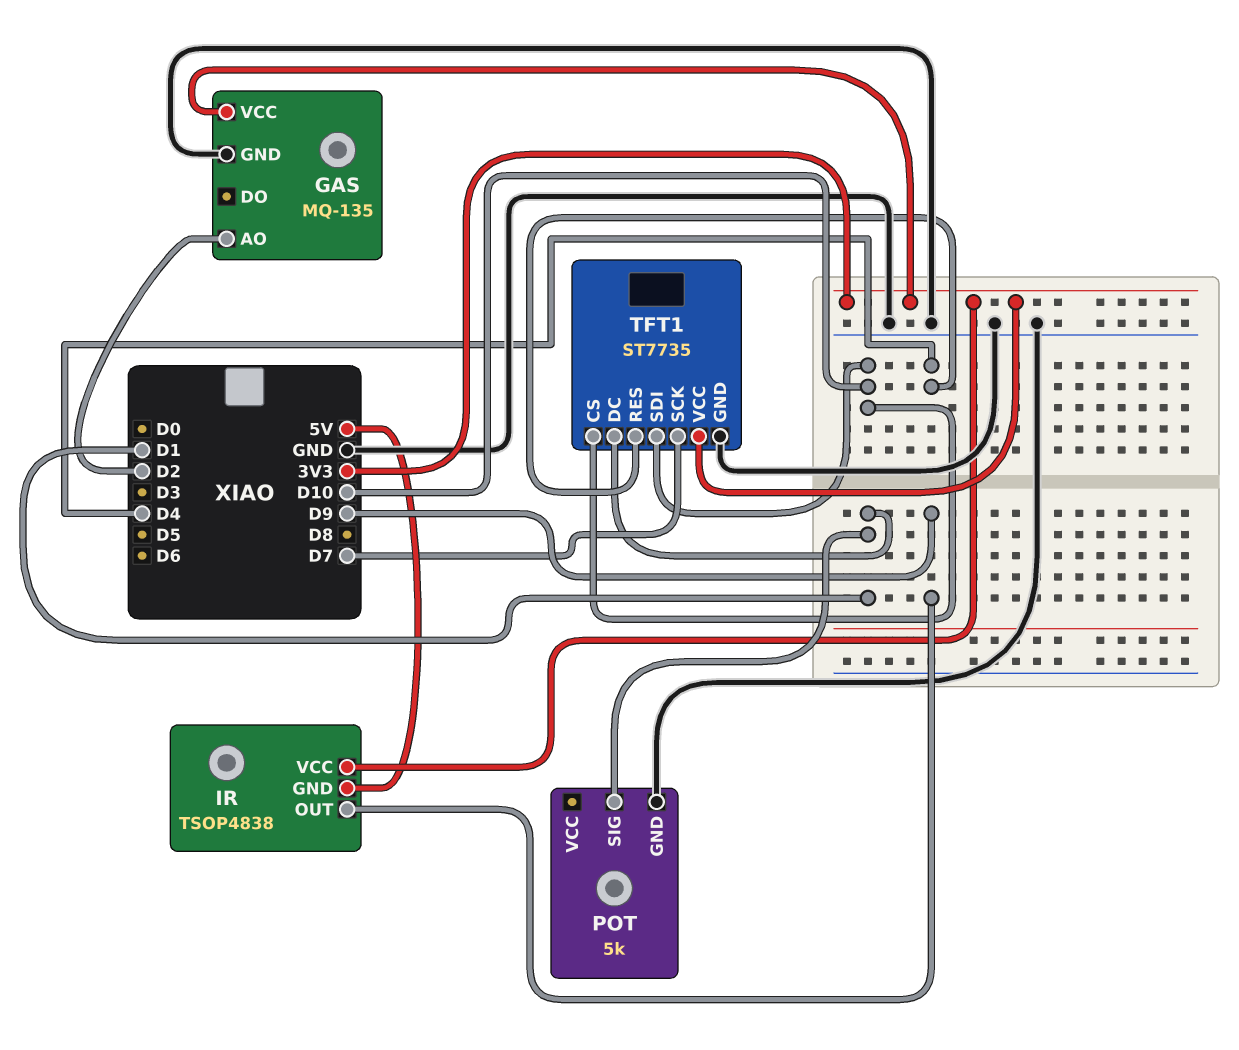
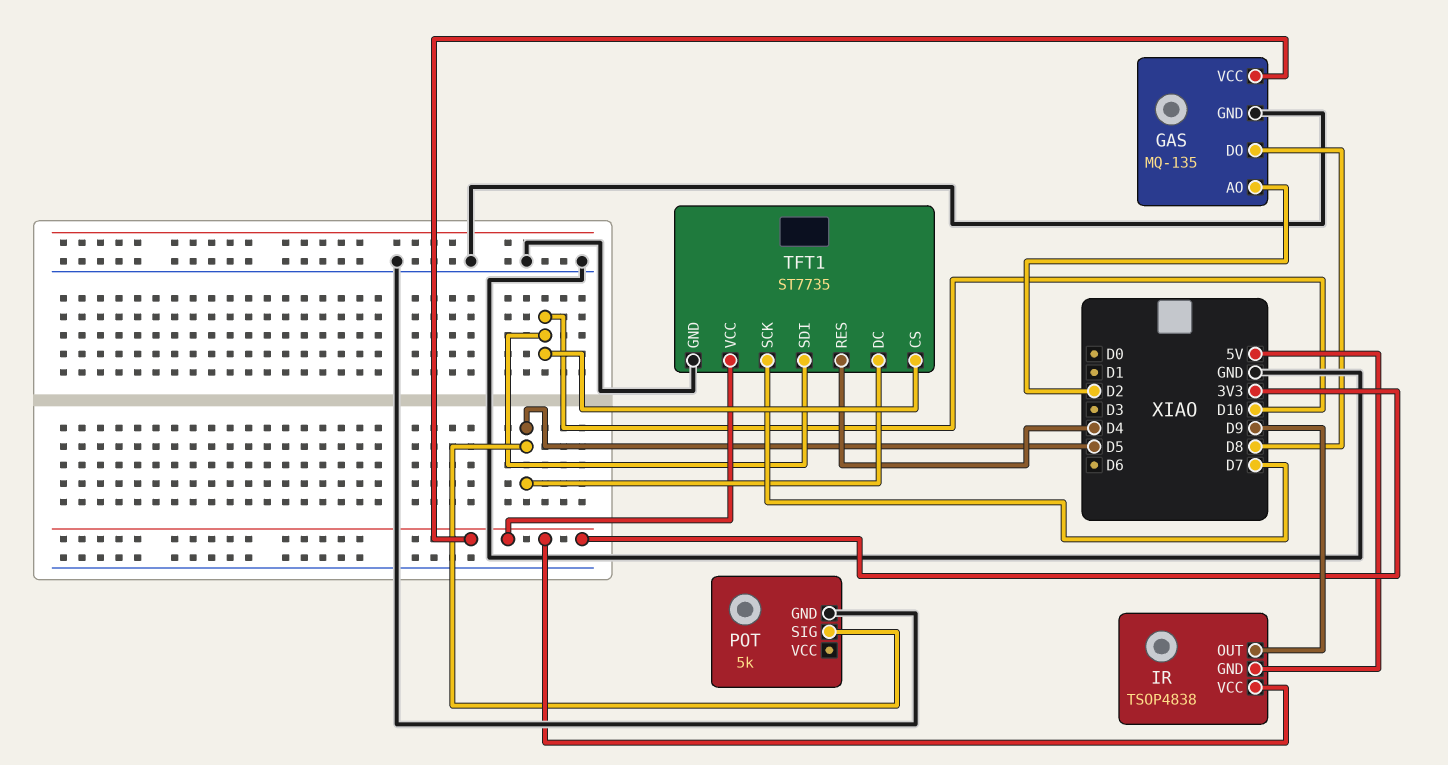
GAS pin DO: none -> D8
POT pin SIG: D1 -> D5
TFT1 pin DC: D1 -> D5

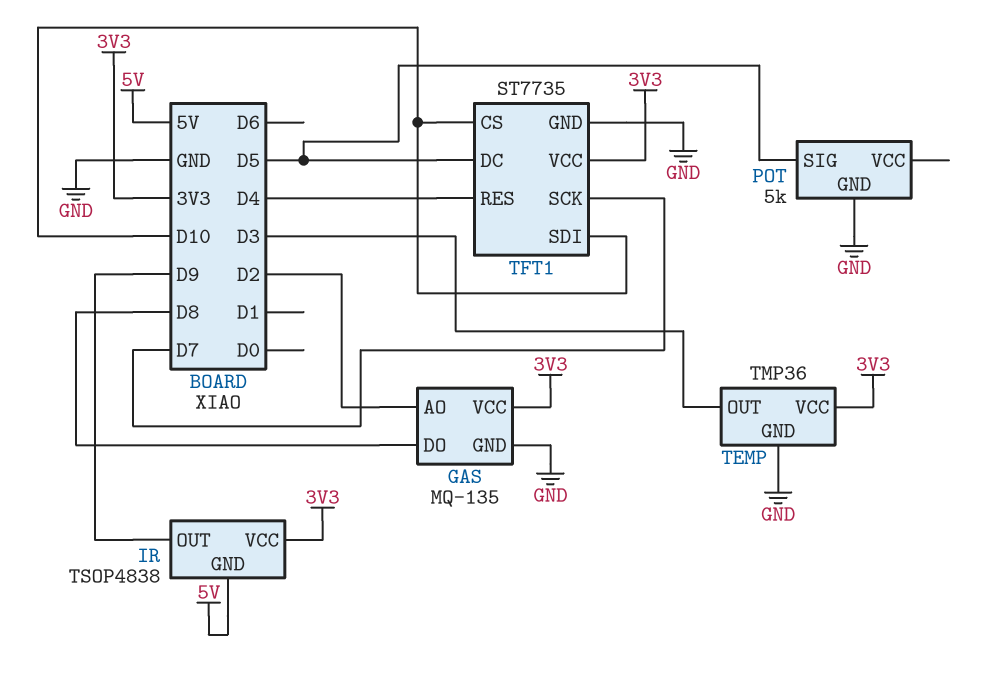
TEMP: none -> TMP36
TEMP pin GND: none -> GND
TEMP pin OUT: none -> D3
TEMP pin VCC: none -> 3V3

